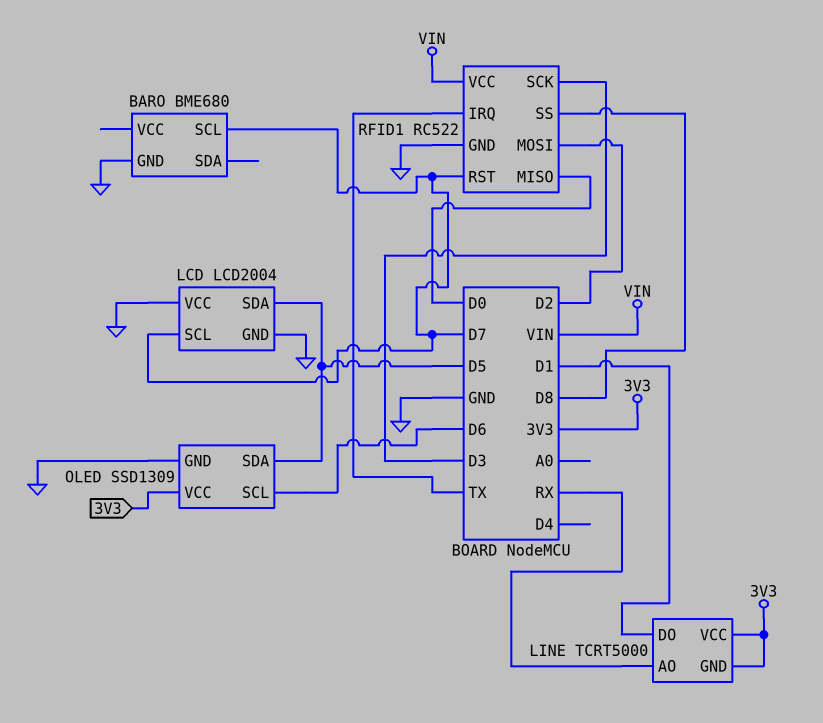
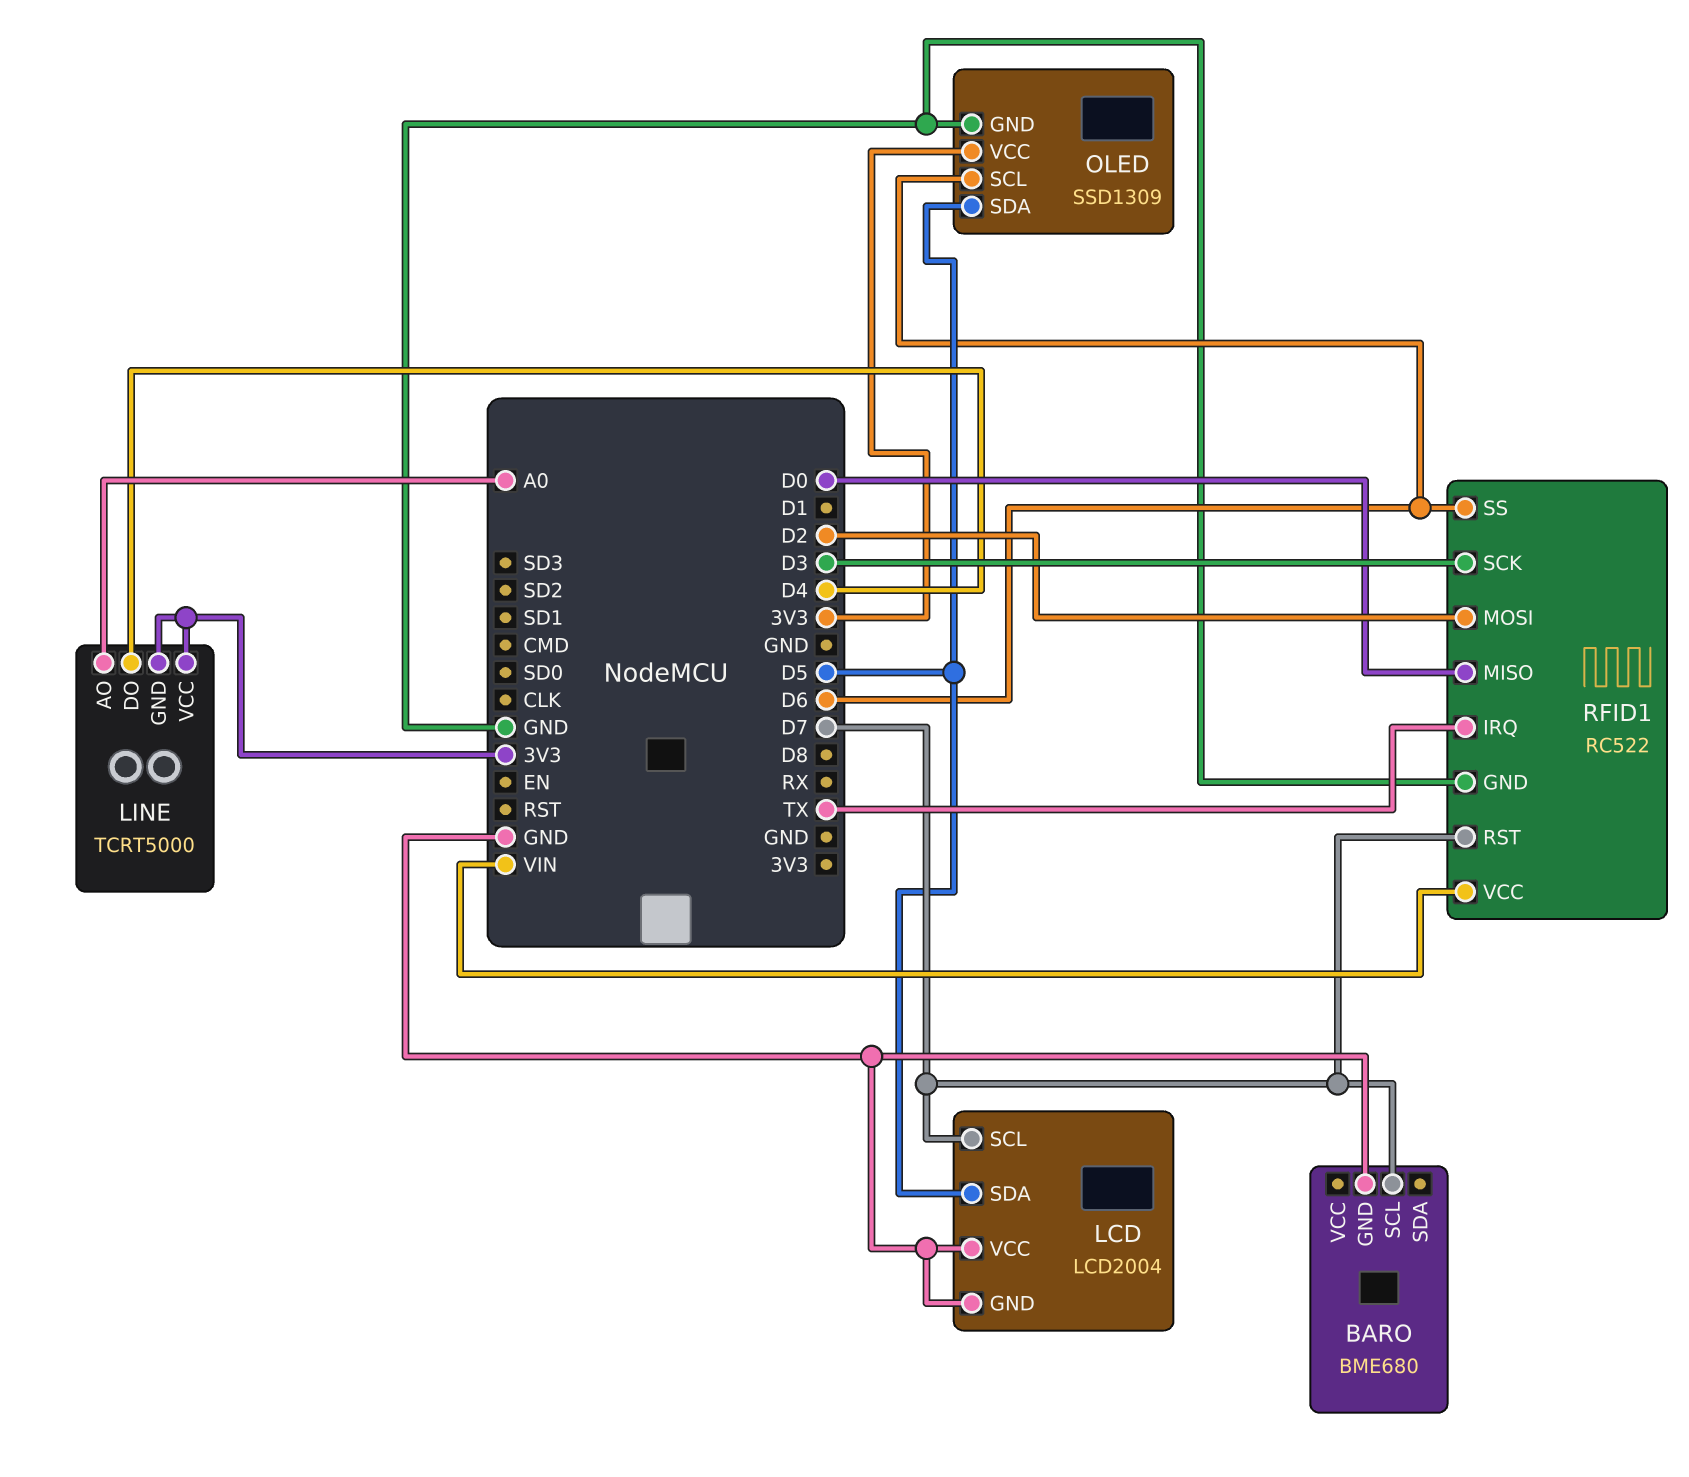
LINE pin AO: RX -> A0
LINE pin DO: D1 -> D4
RFID1 pin SS: D8 -> D6

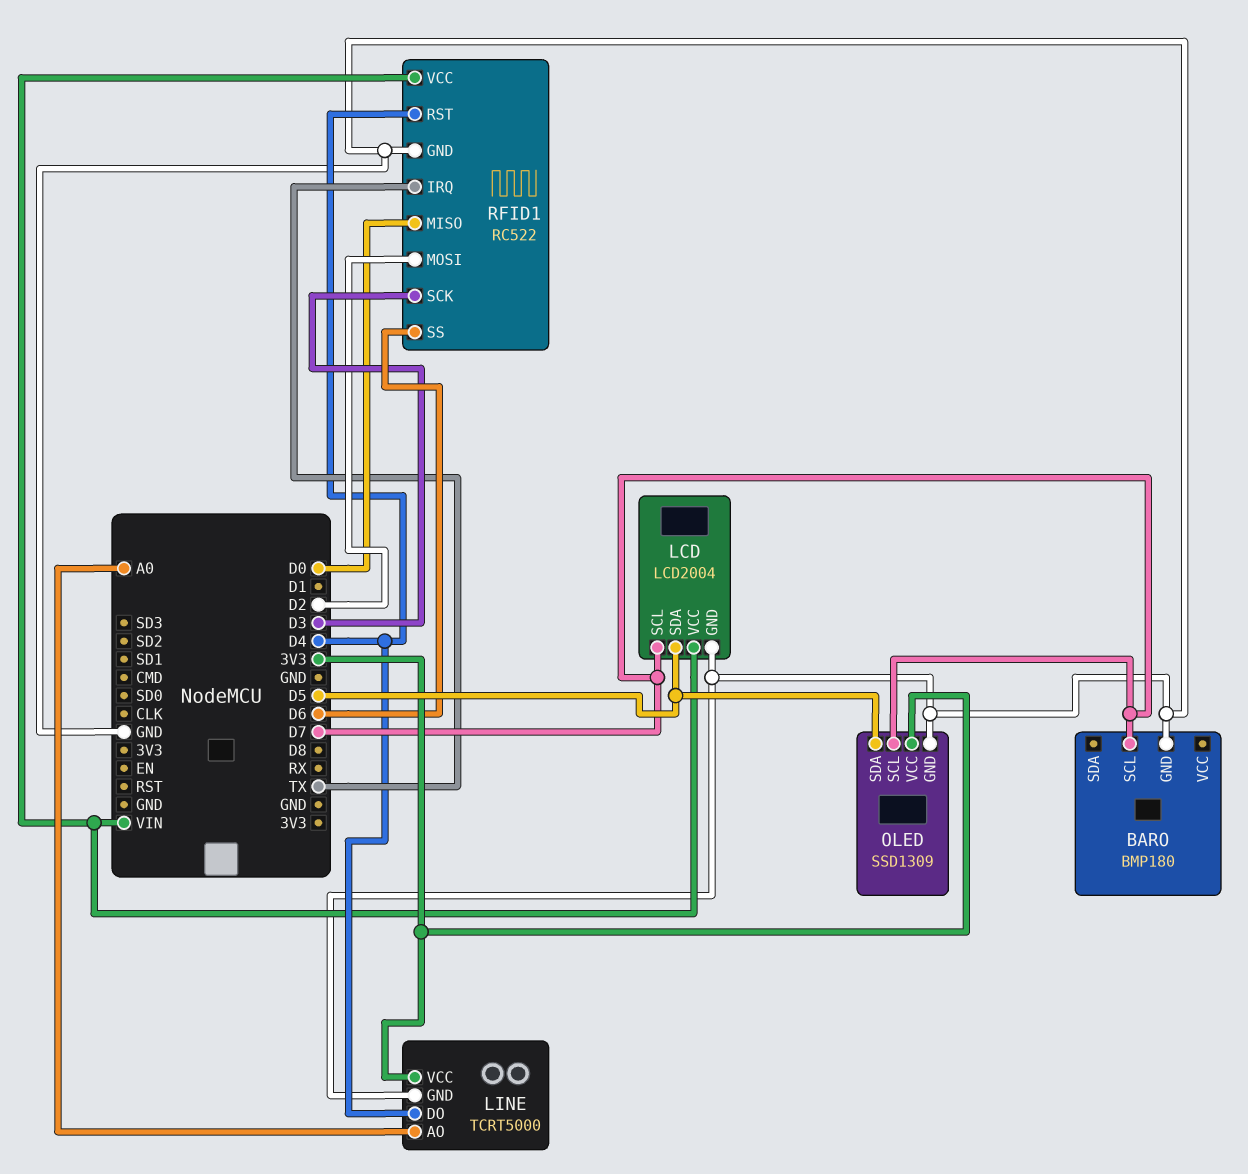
BARO: BME680 -> BMP180
LCD pin VCC: GND -> VIN
LINE pin GND: 3V3 -> GND
OLED pin SCL: D6 -> D7
RFID1 pin RST: D7 -> D4

